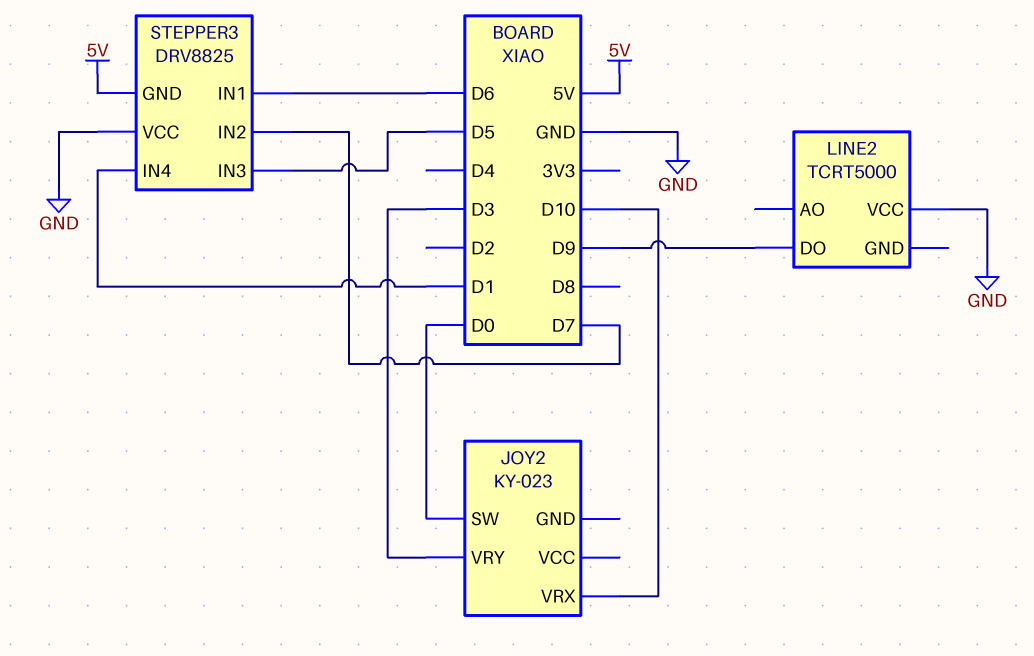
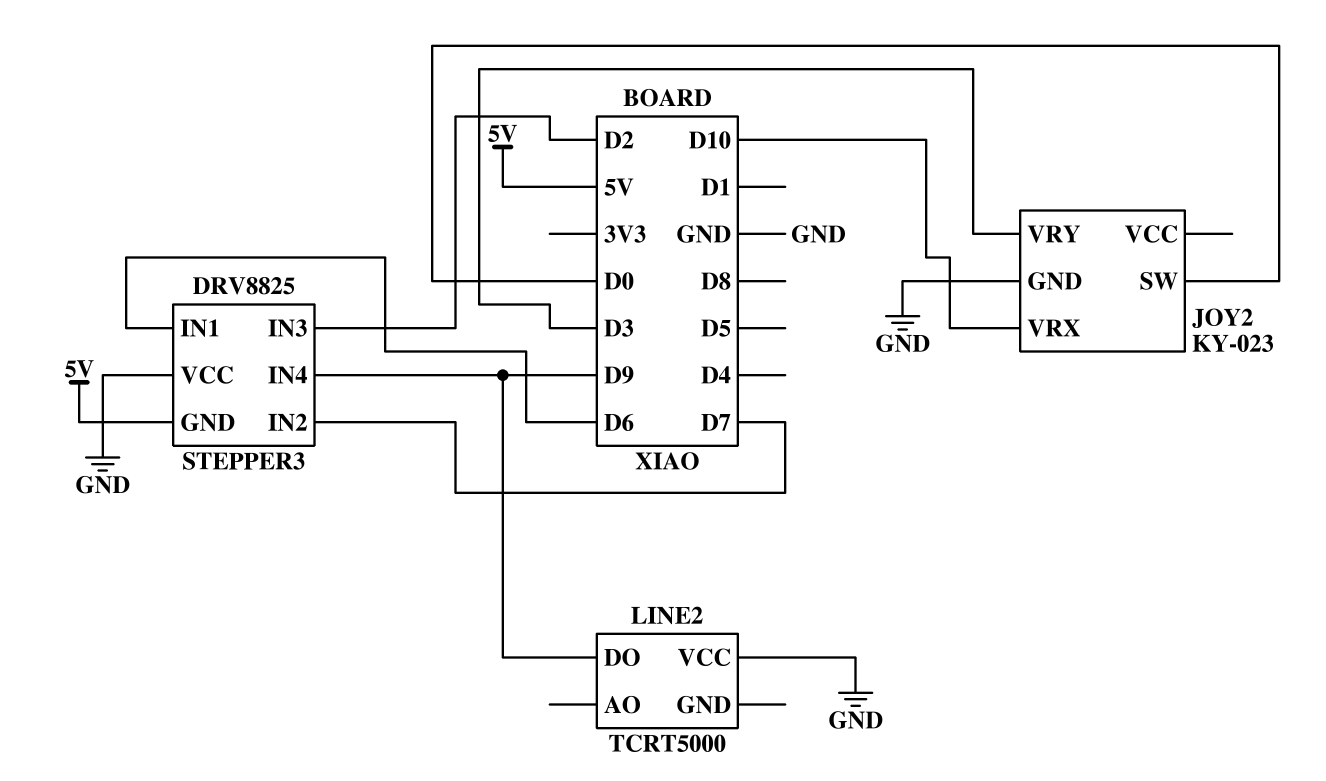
JOY2 pin GND: none -> GND
STEPPER3 pin IN3: D5 -> D2
STEPPER3 pin IN4: D1 -> D9

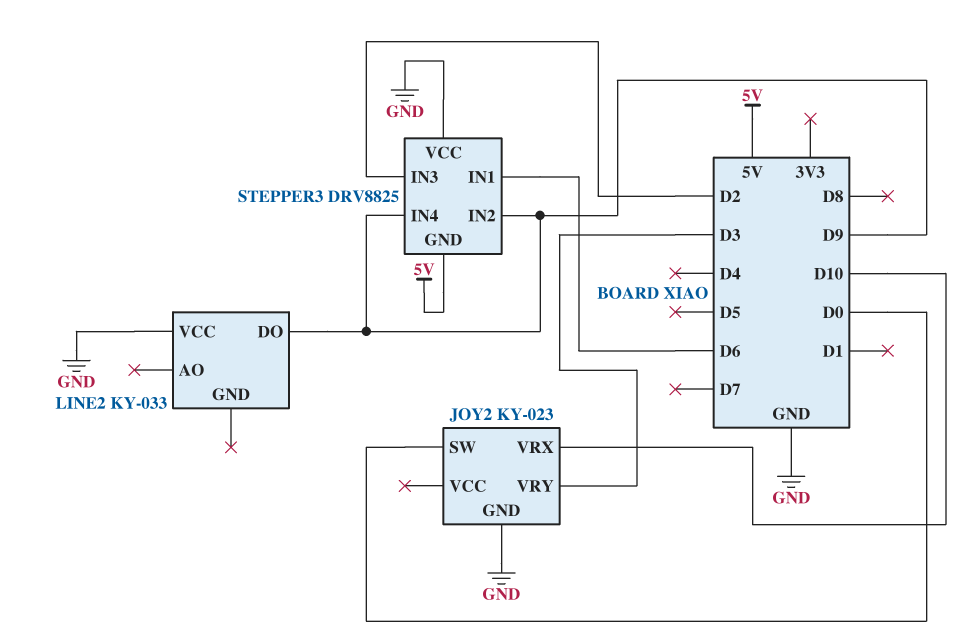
LINE2: TCRT5000 -> KY-033
STEPPER3 pin IN2: D7 -> D9

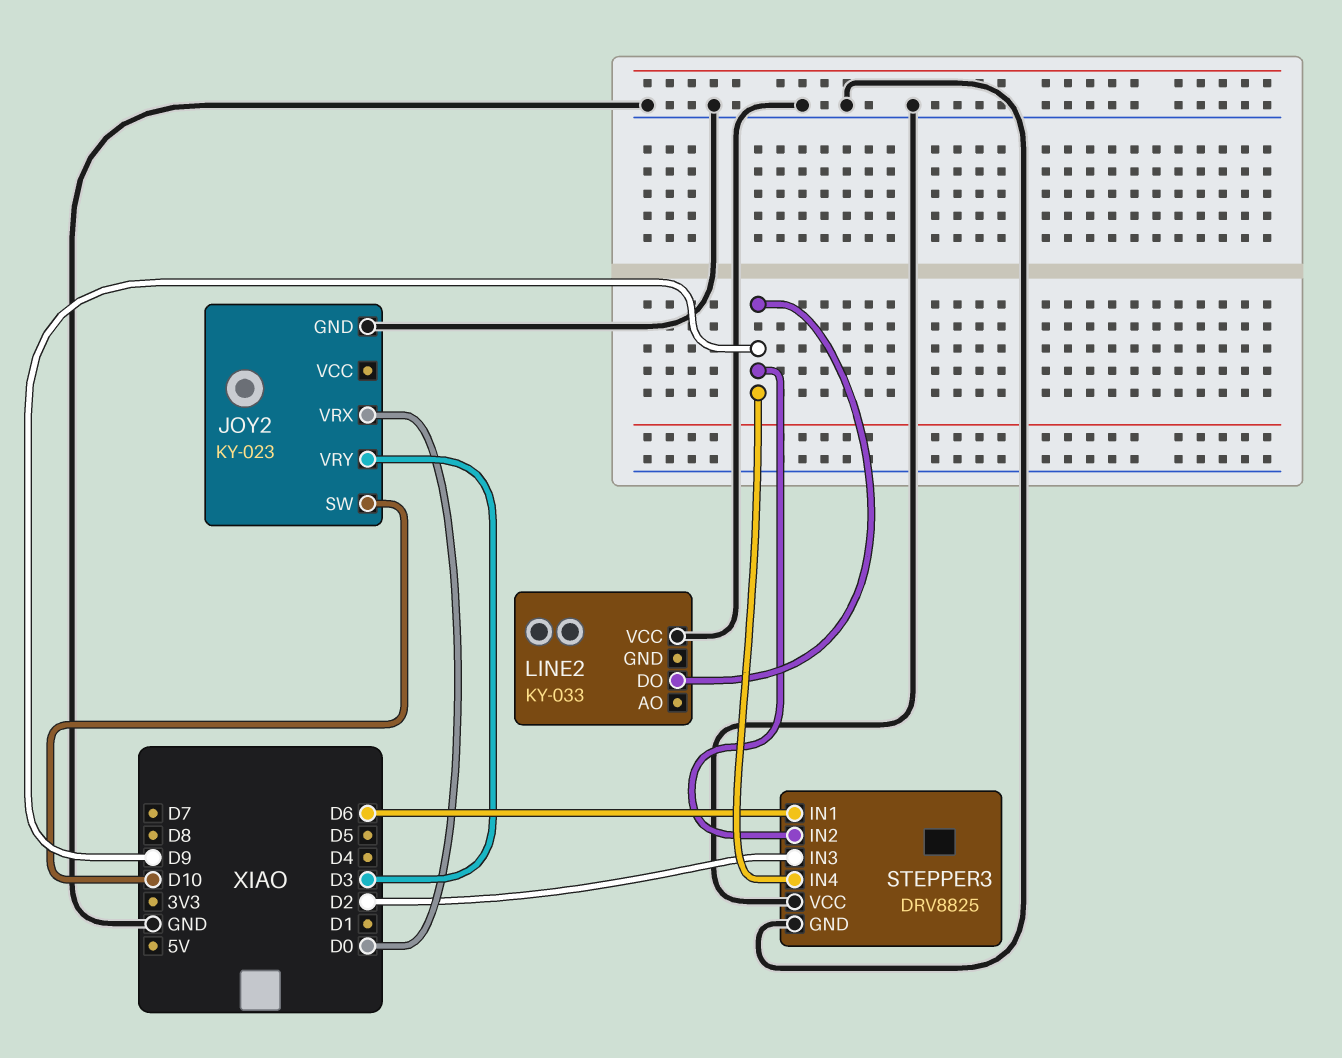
JOY2 pin SW: D0 -> D10
JOY2 pin VRX: D10 -> D0
STEPPER3 pin GND: 5V -> GND

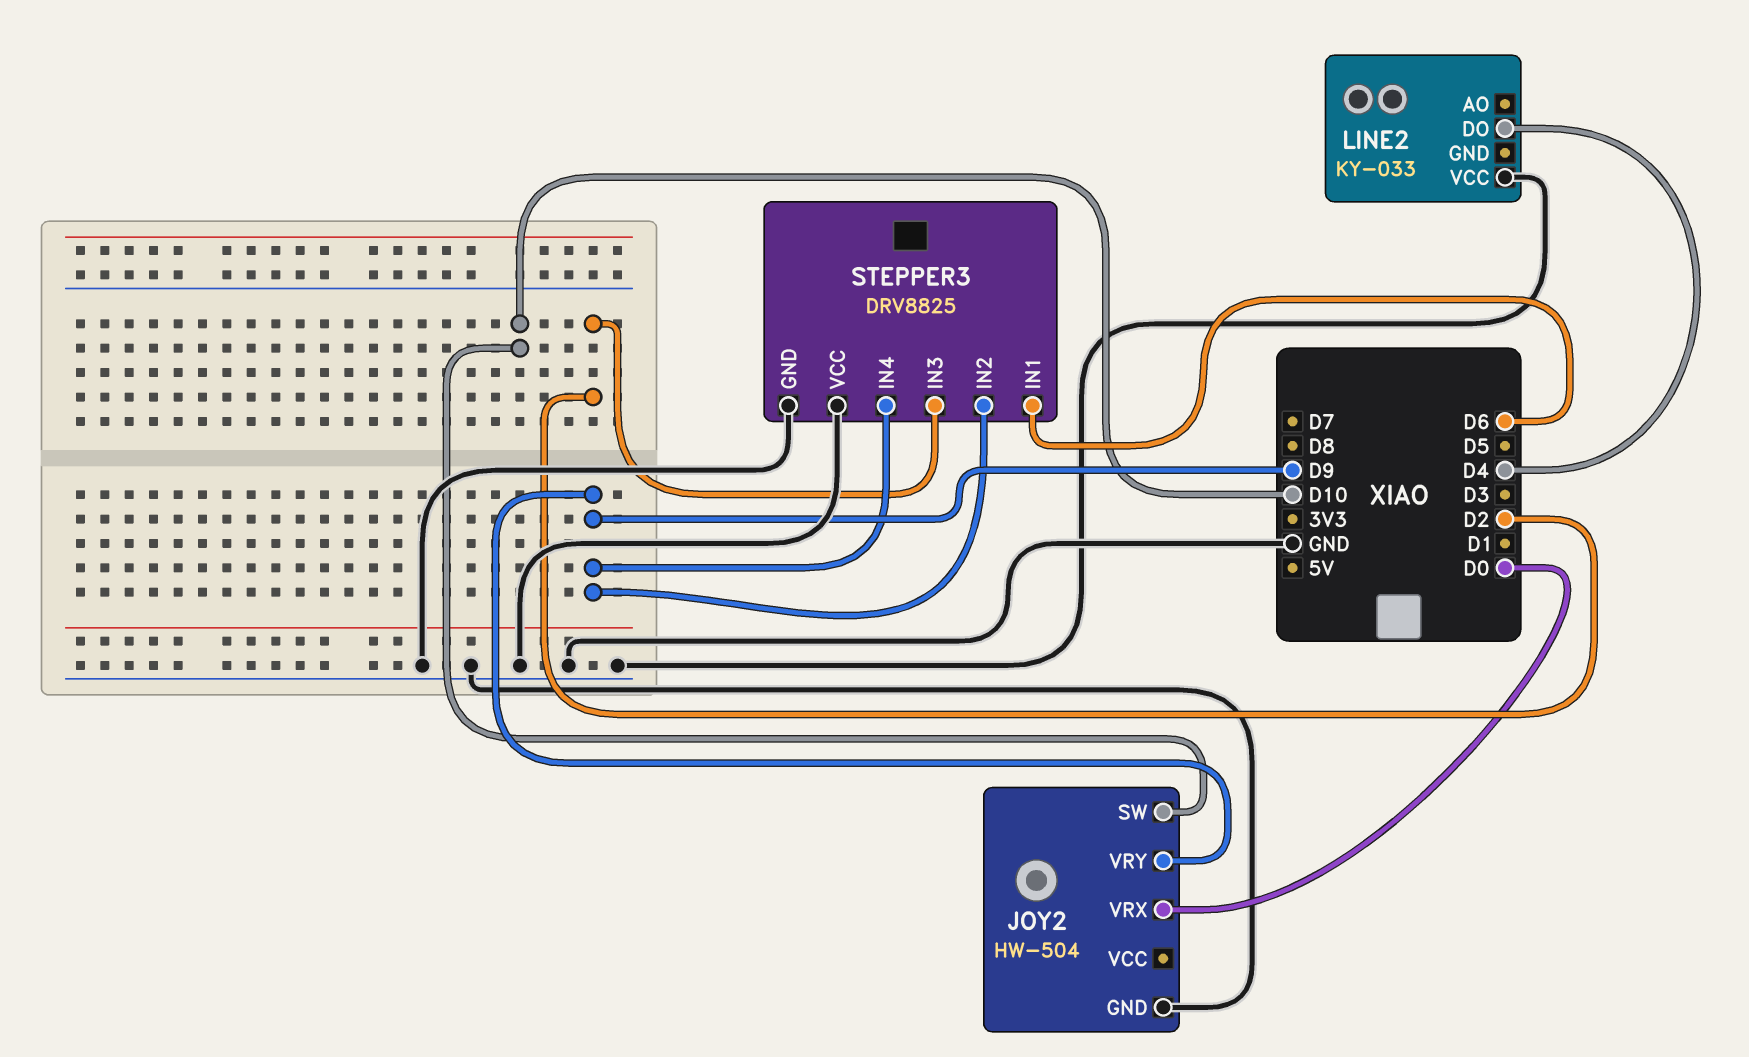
JOY2: KY-023 -> HW-504
JOY2 pin VRY: D3 -> D9
LINE2 pin DO: D9 -> D4

